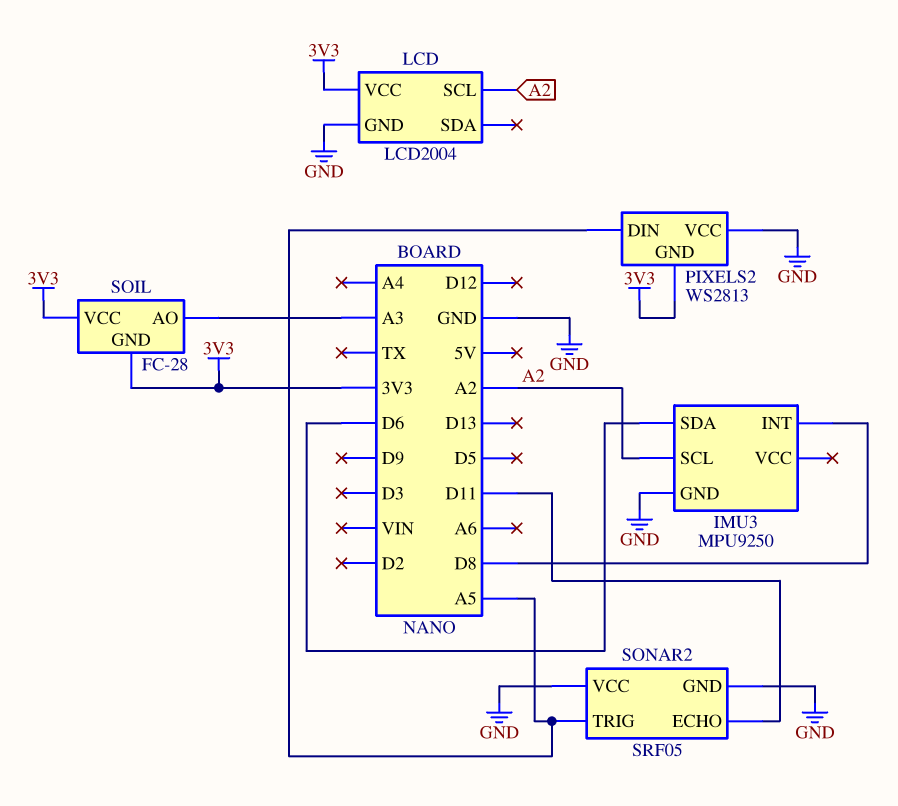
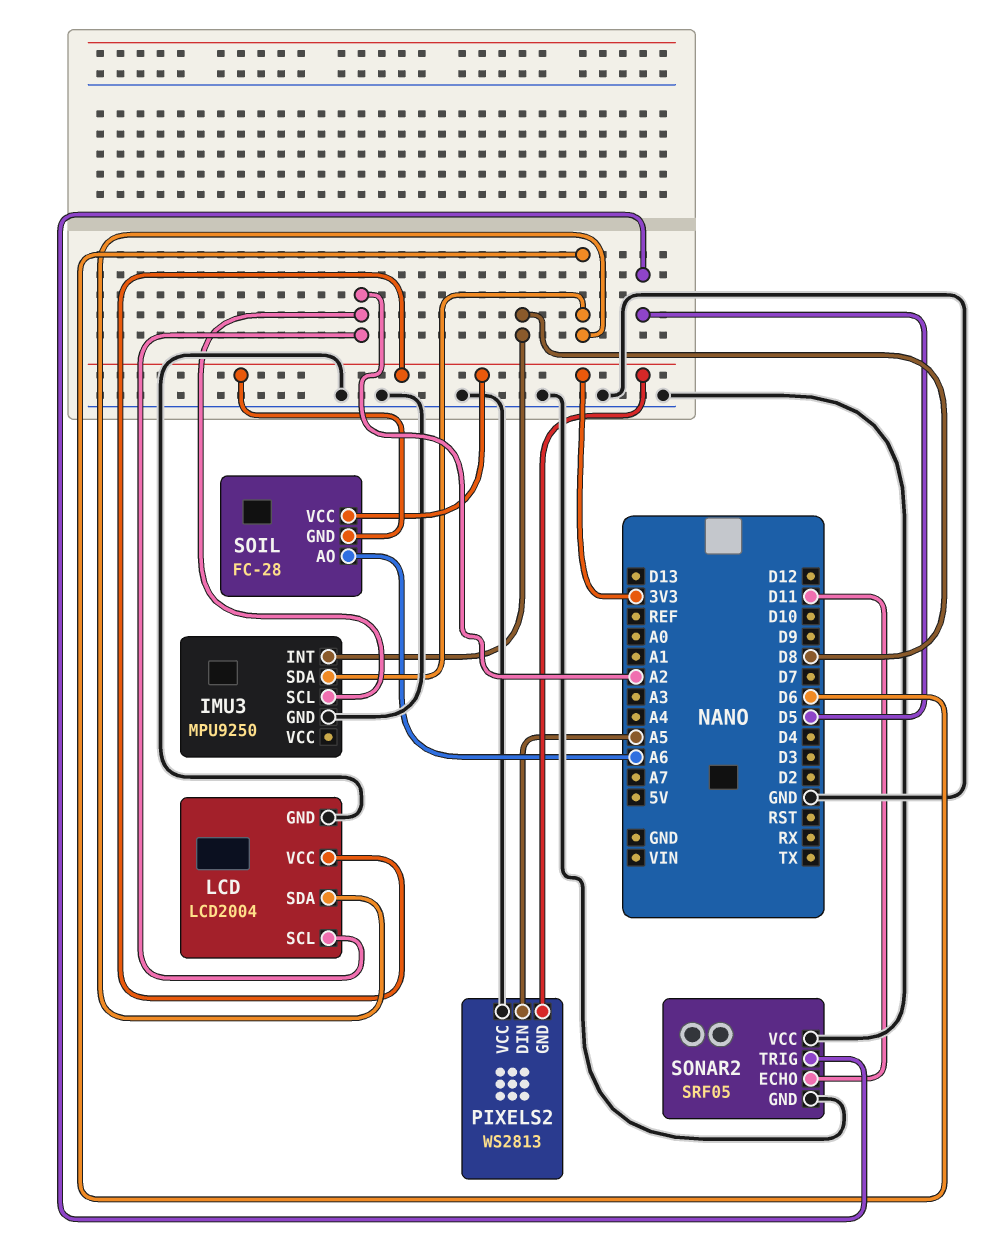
LCD pin SDA: none -> D6
SOIL pin AO: A3 -> A6
SONAR2 pin TRIG: A5 -> D5

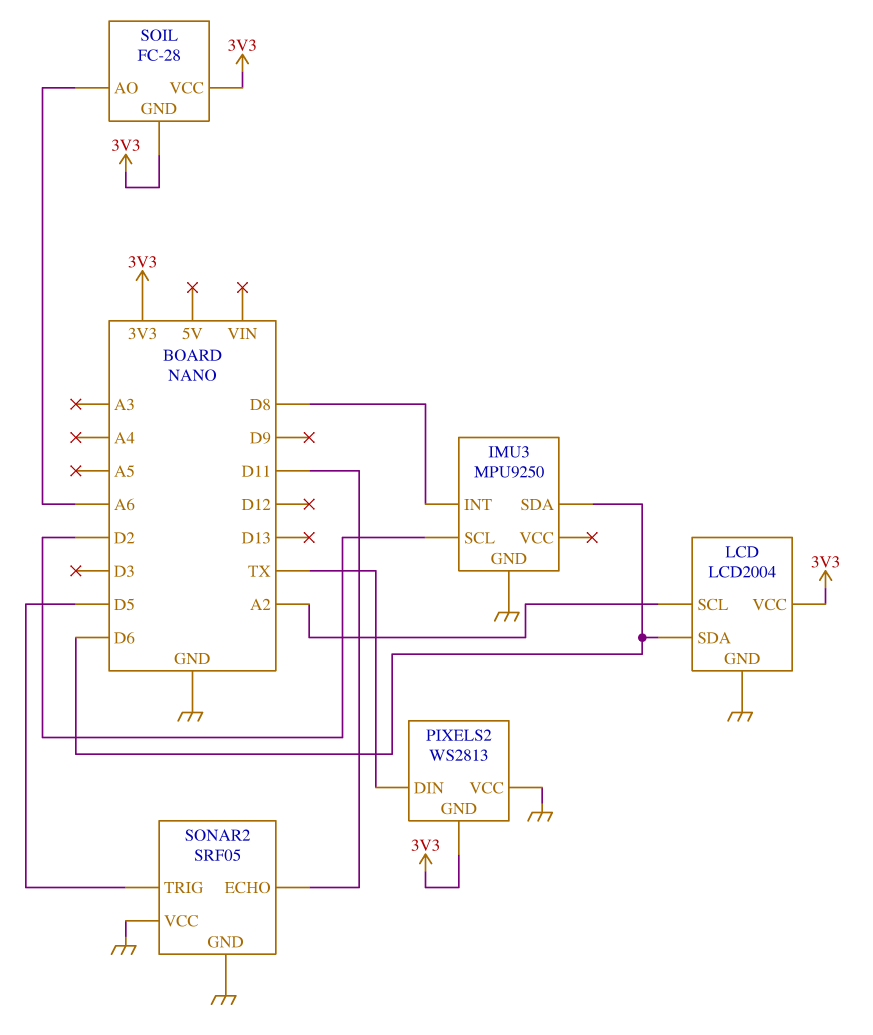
IMU3 pin SCL: A2 -> D2
PIXELS2 pin DIN: A5 -> TX

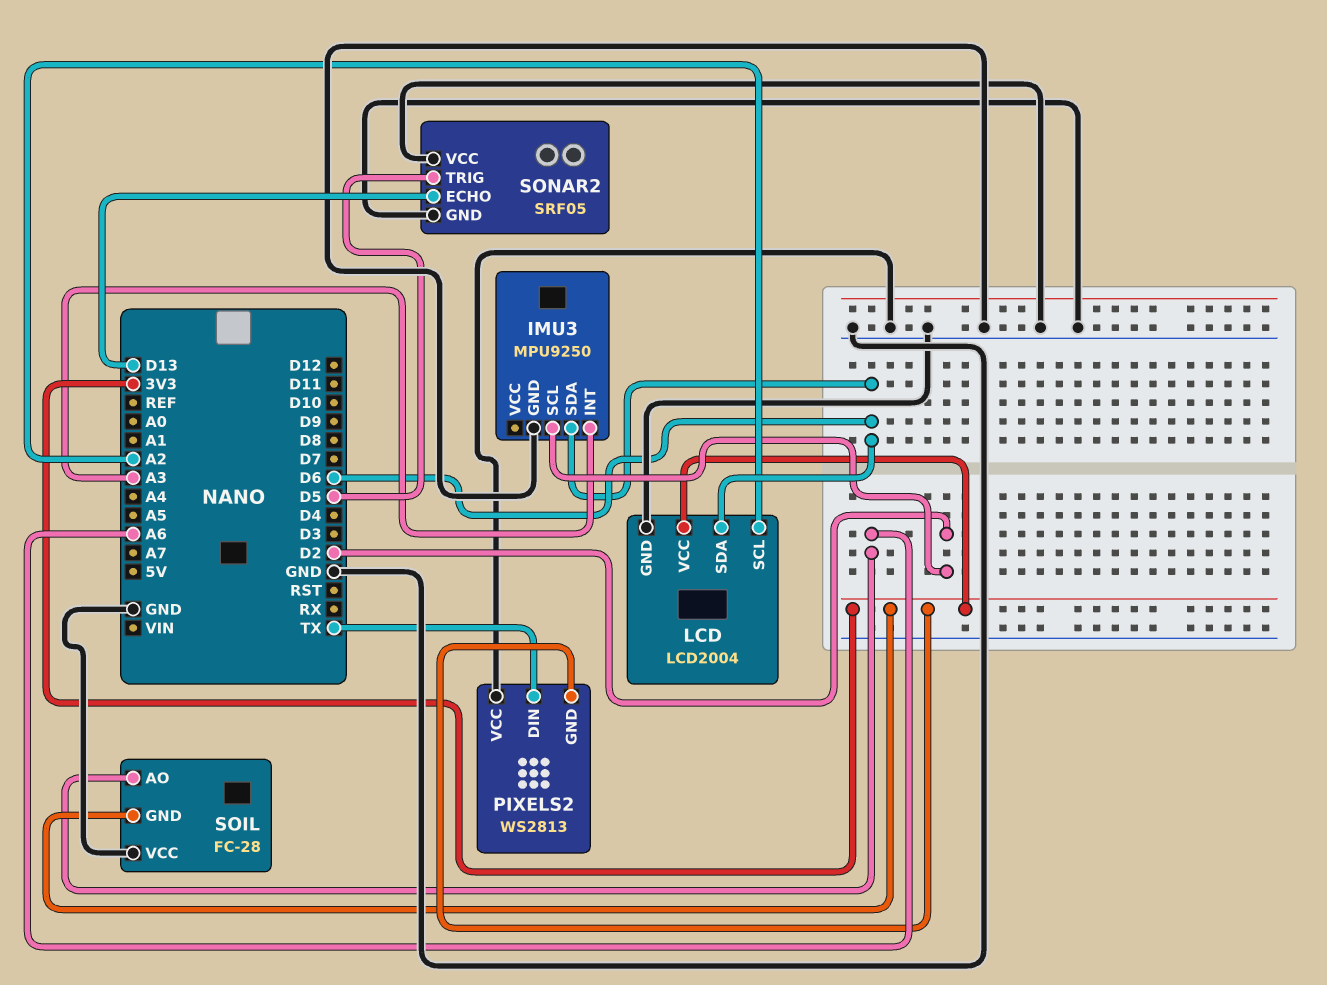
IMU3 pin INT: D8 -> A3
SOIL pin VCC: 3V3 -> GND
SONAR2 pin ECHO: D11 -> D13

